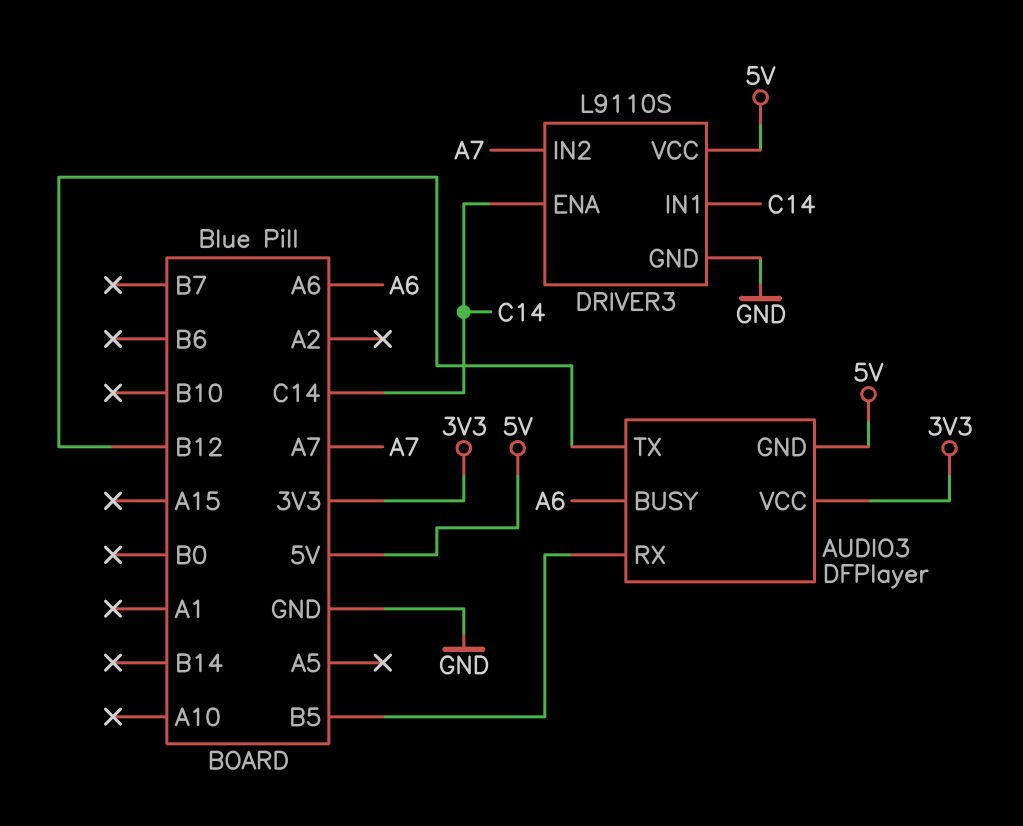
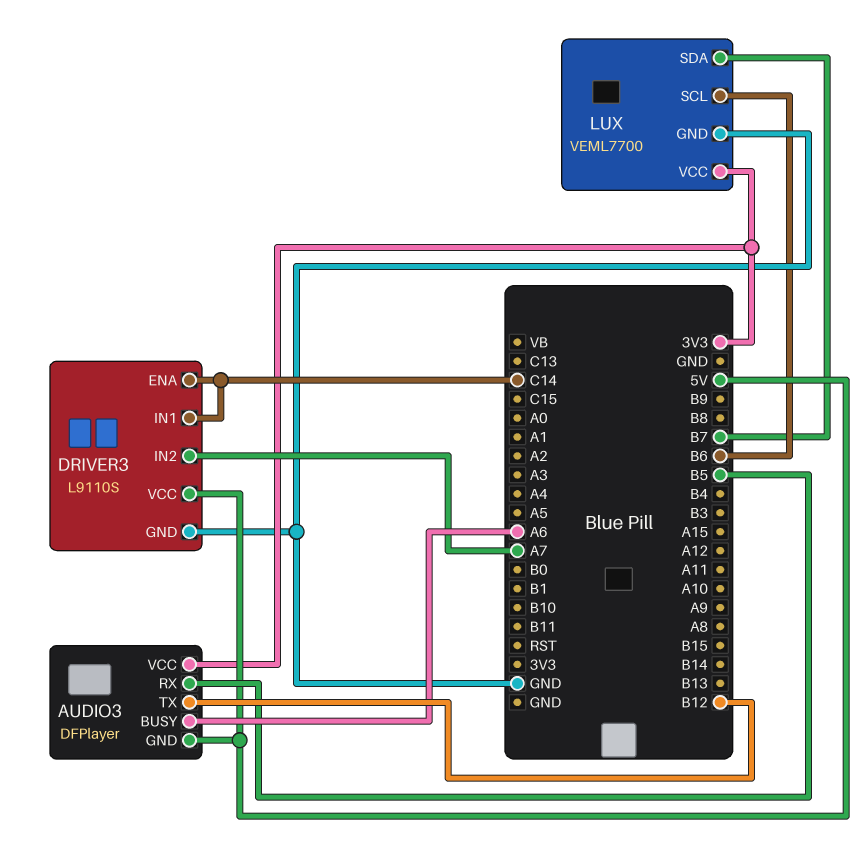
LUX: none -> VEML7700
LUX pin GND: none -> GND
LUX pin SCL: none -> B6
LUX pin SDA: none -> B7
LUX pin VCC: none -> 3V3

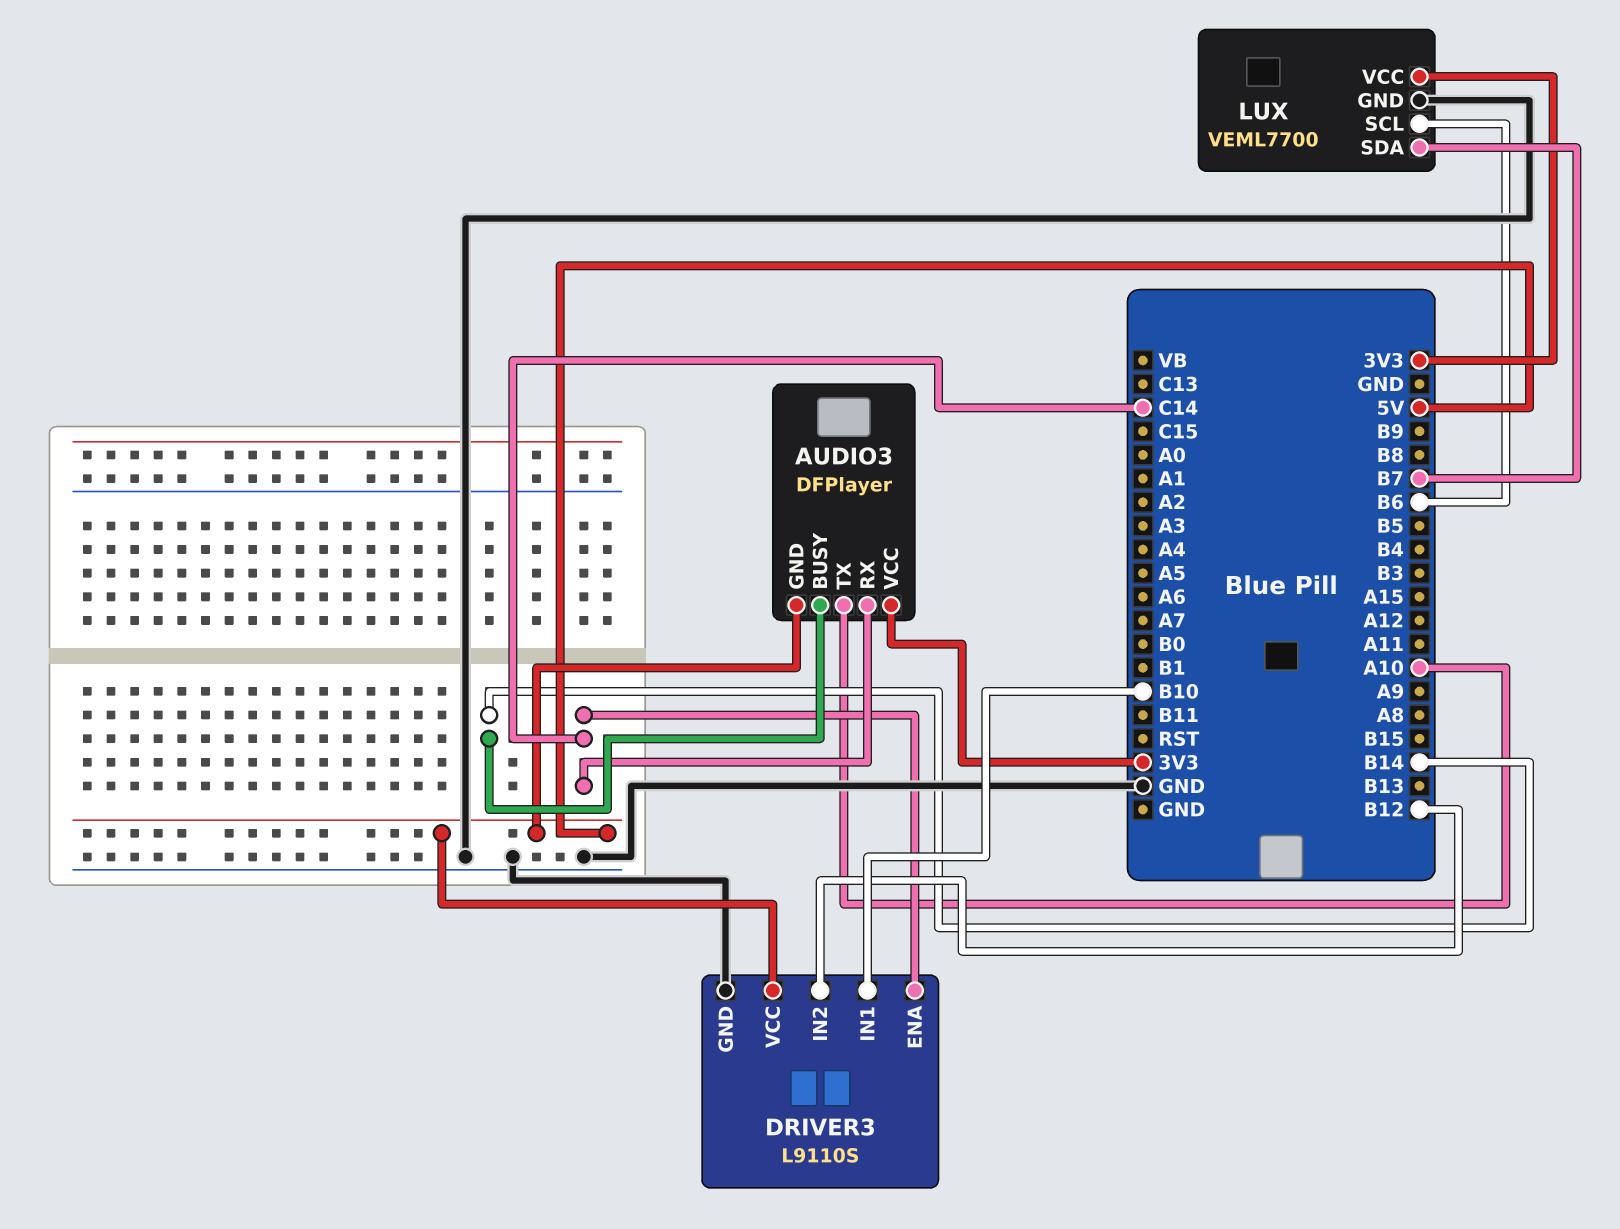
AUDIO3 pin BUSY: A6 -> B14
AUDIO3 pin RX: B5 -> C14
AUDIO3 pin TX: B12 -> A10
DRIVER3 pin IN1: C14 -> B10
DRIVER3 pin IN2: A7 -> B12

